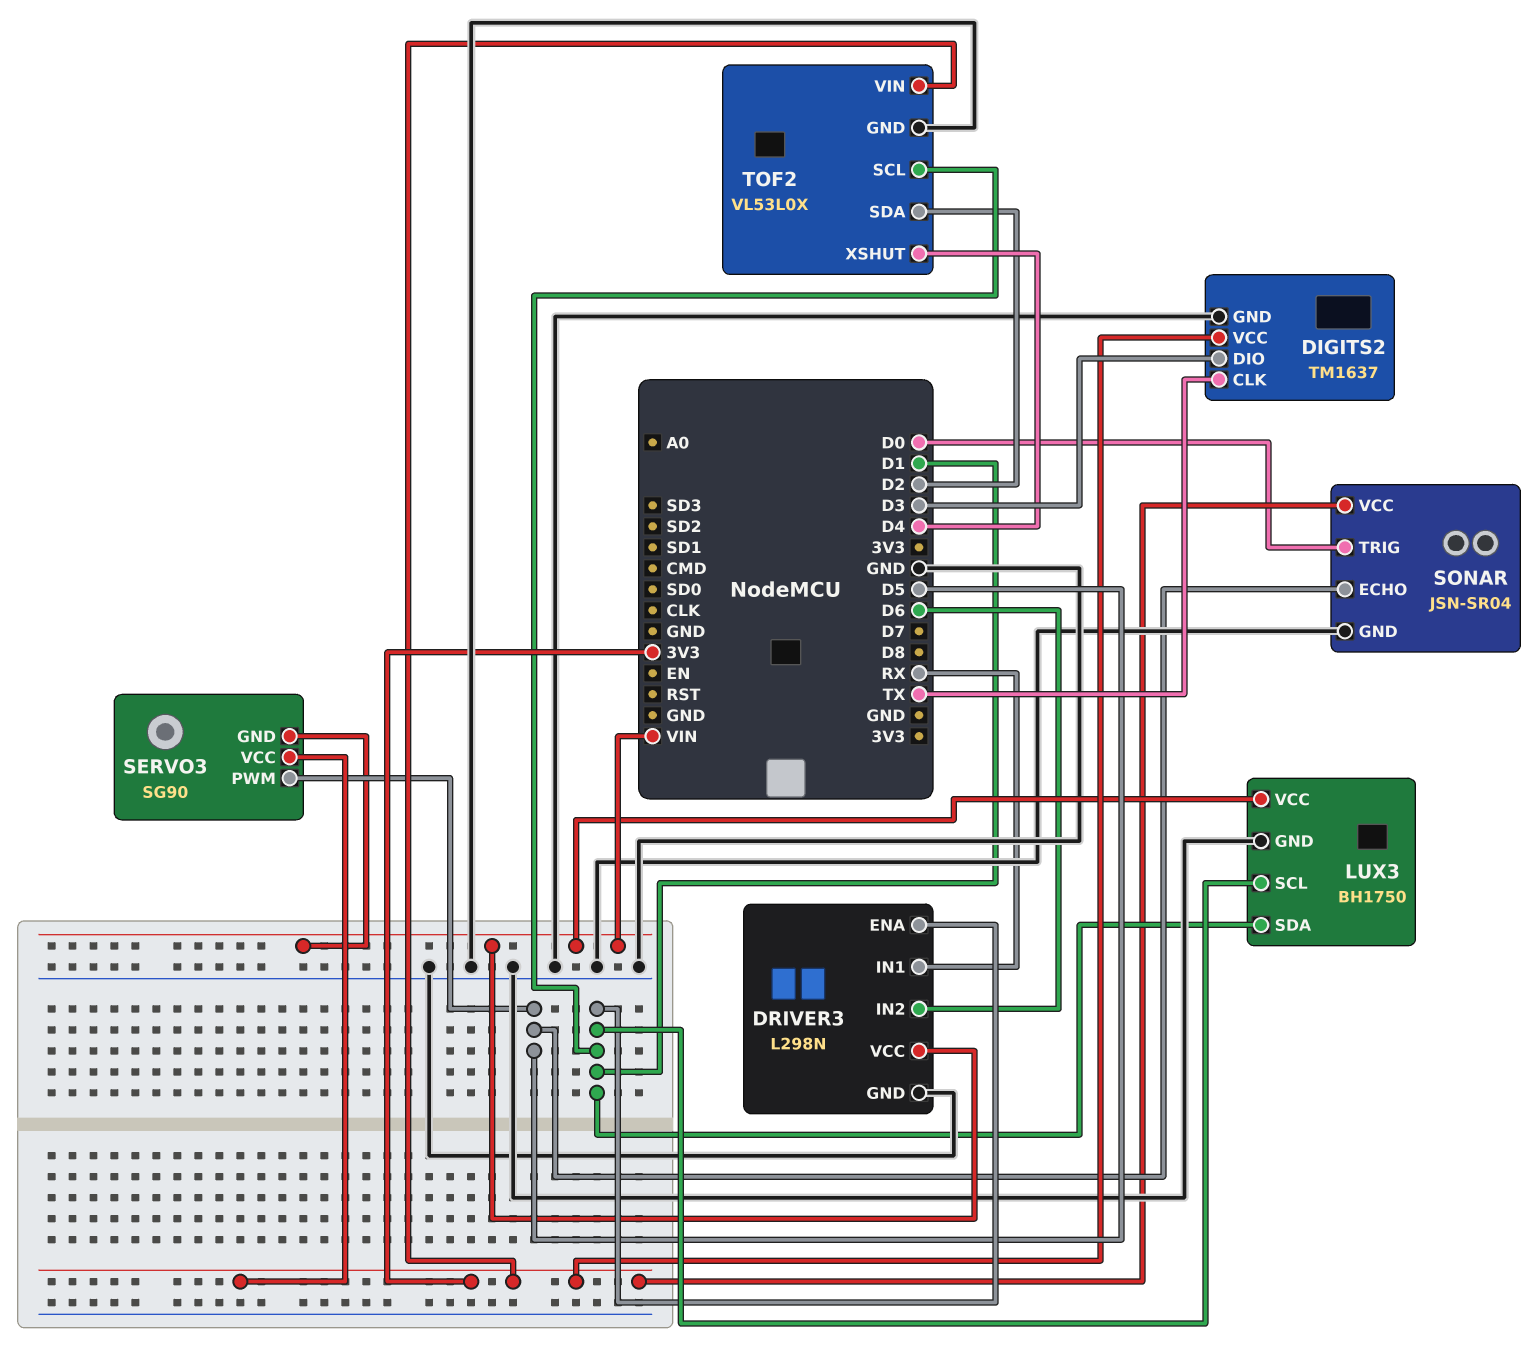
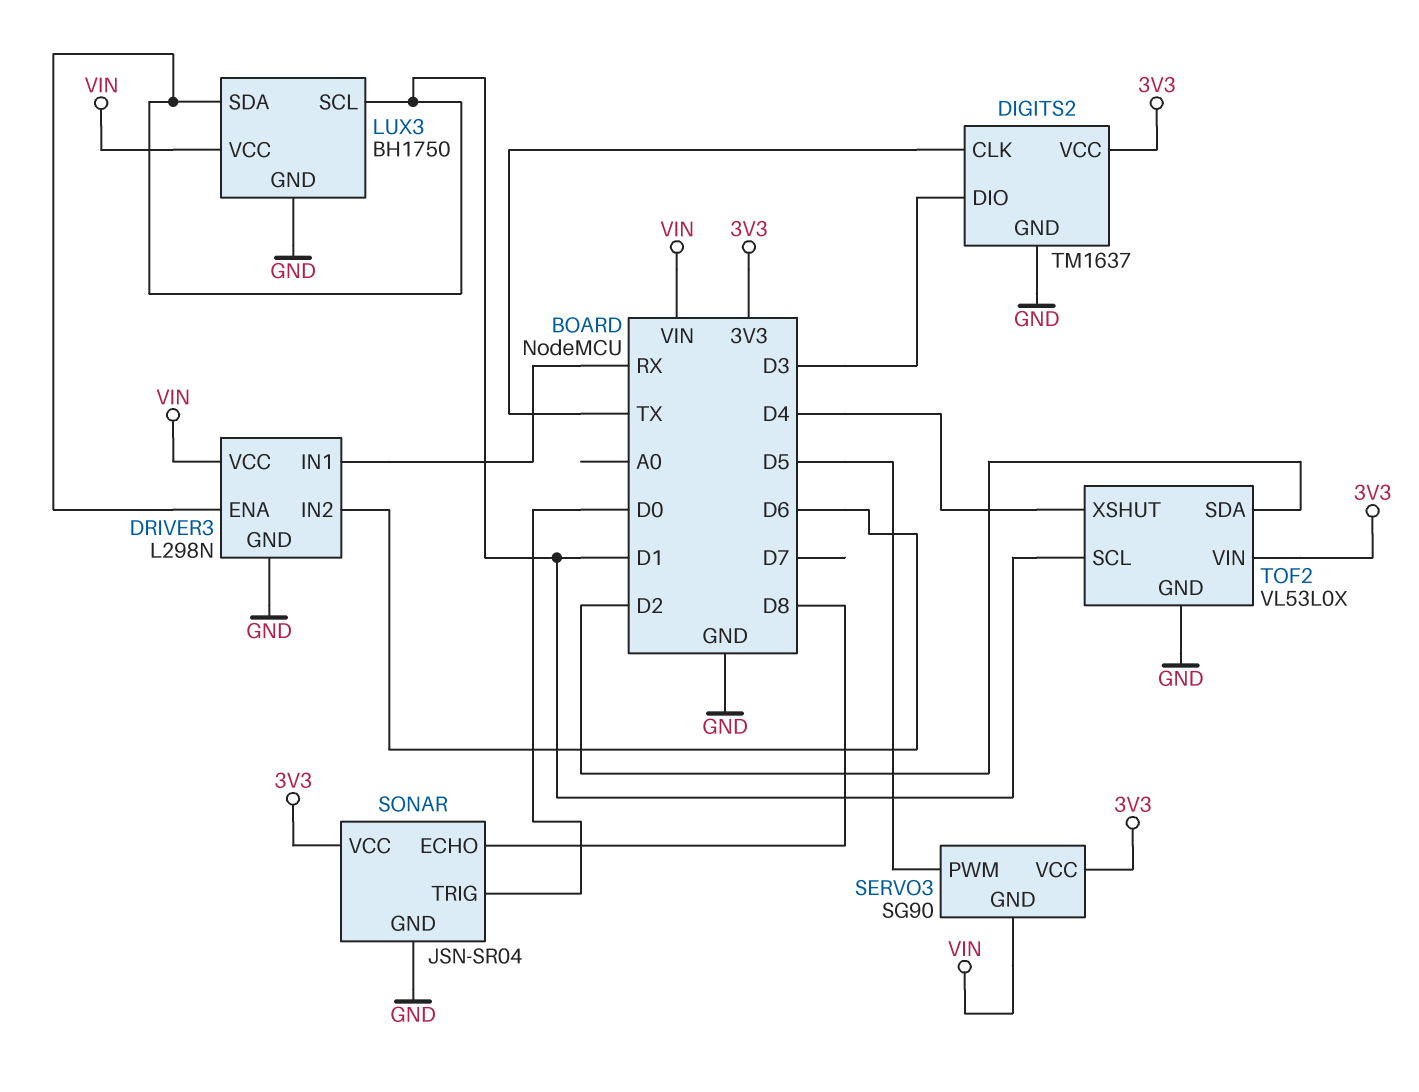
SONAR pin ECHO: D5 -> D8

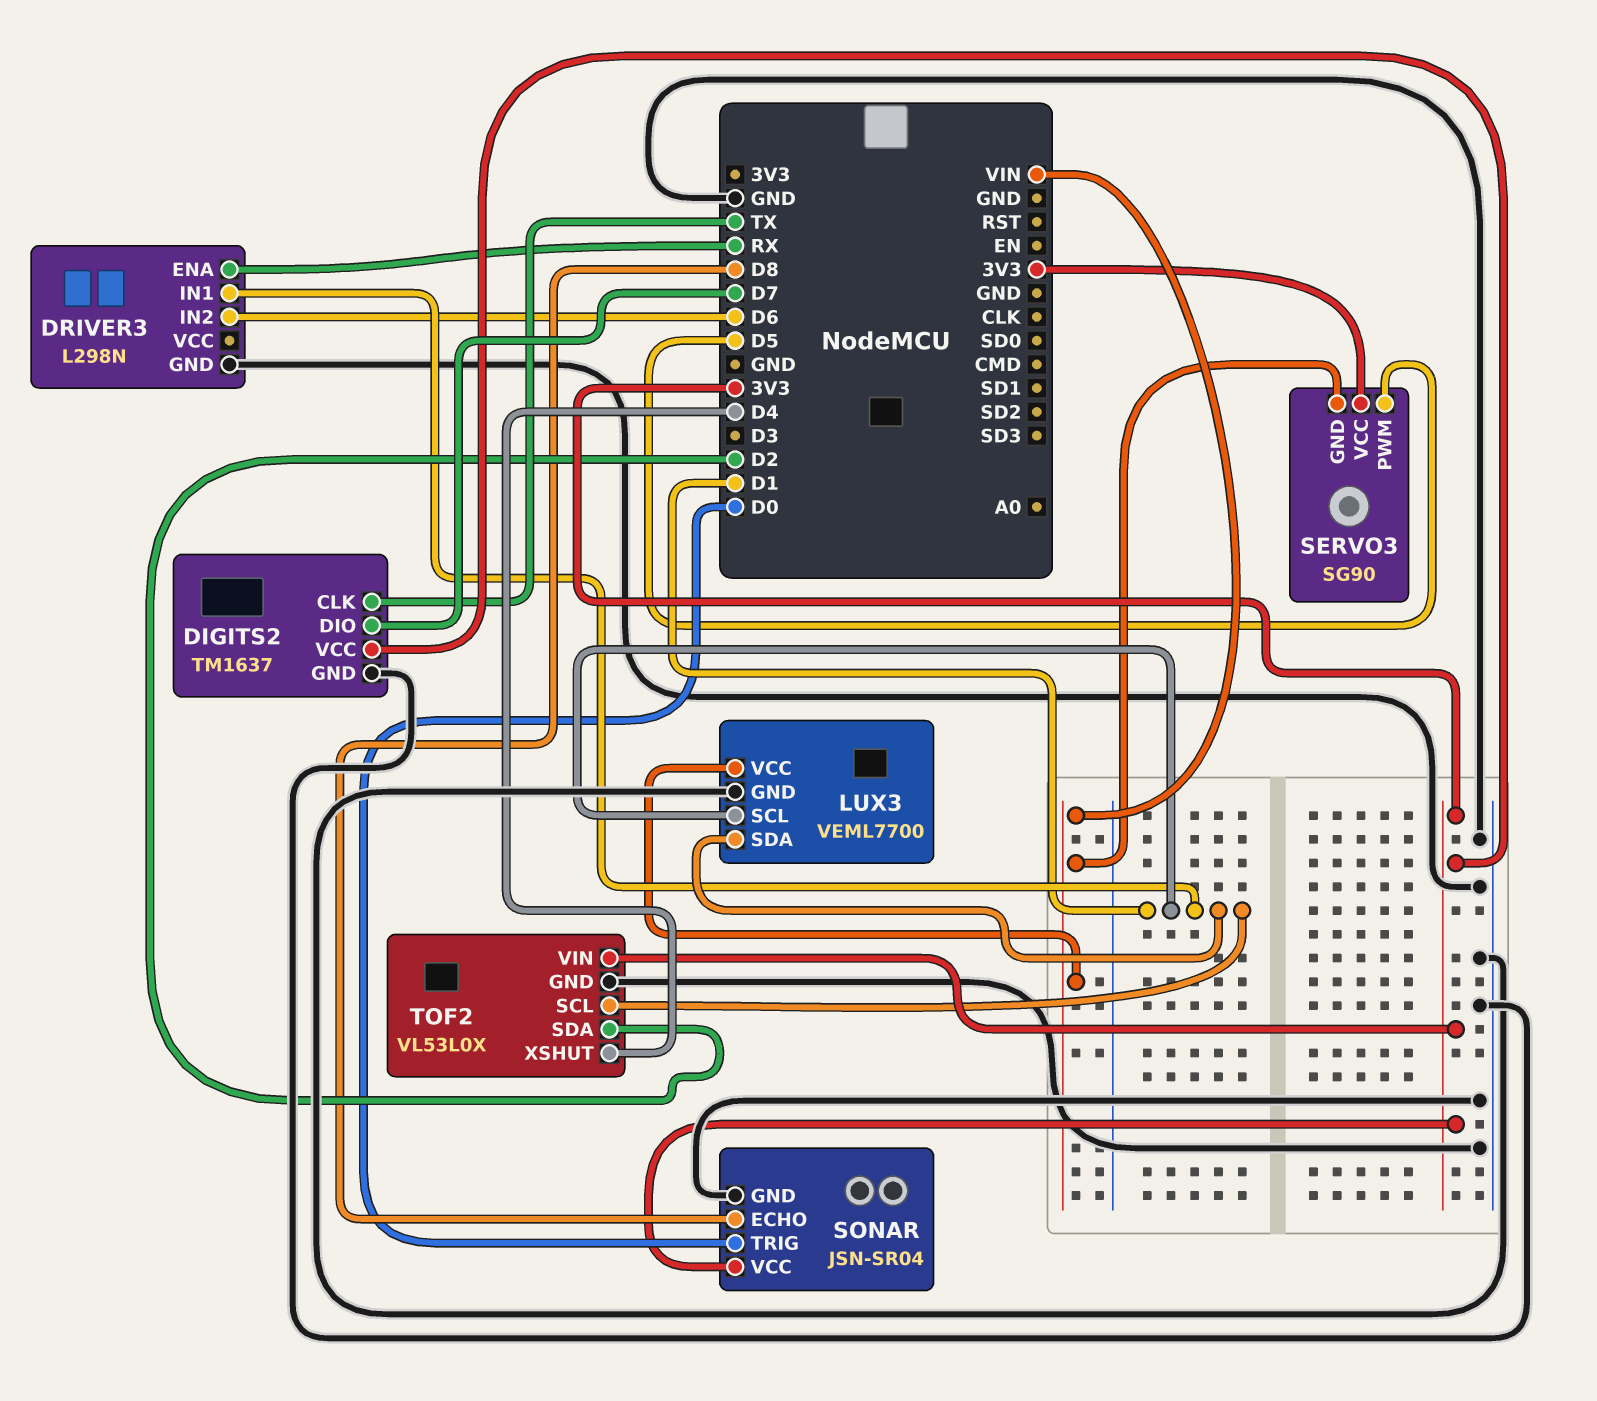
DIGITS2 pin DIO: D3 -> D7
DRIVER3 pin ENA: D1 -> RX
DRIVER3 pin IN1: RX -> D1
DRIVER3 pin VCC: VIN -> none
LUX3: BH1750 -> VEML7700

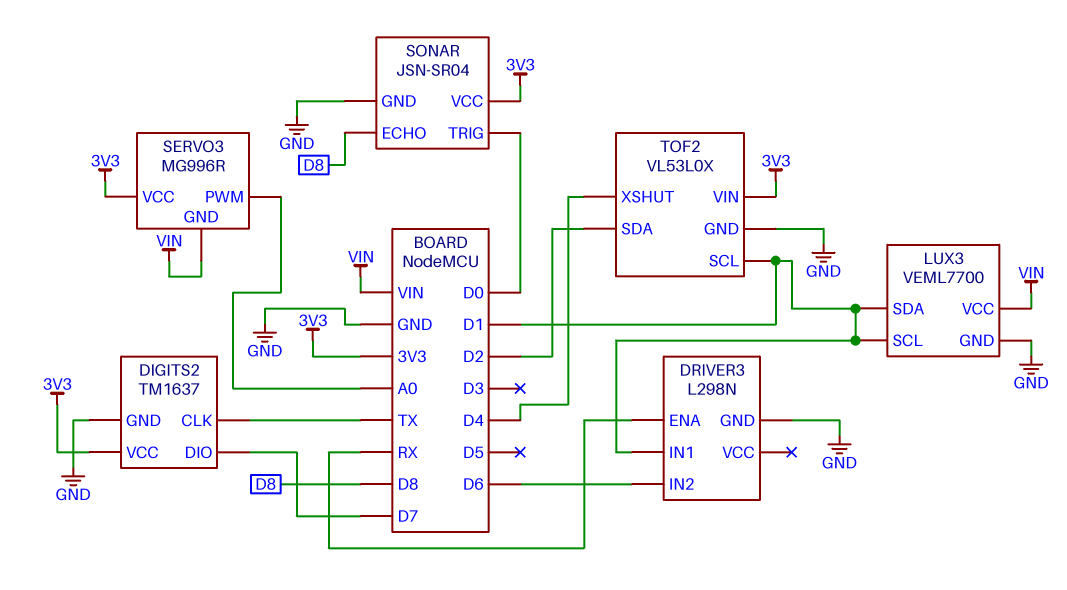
SERVO3: SG90 -> MG996R
SERVO3 pin PWM: D5 -> A0

